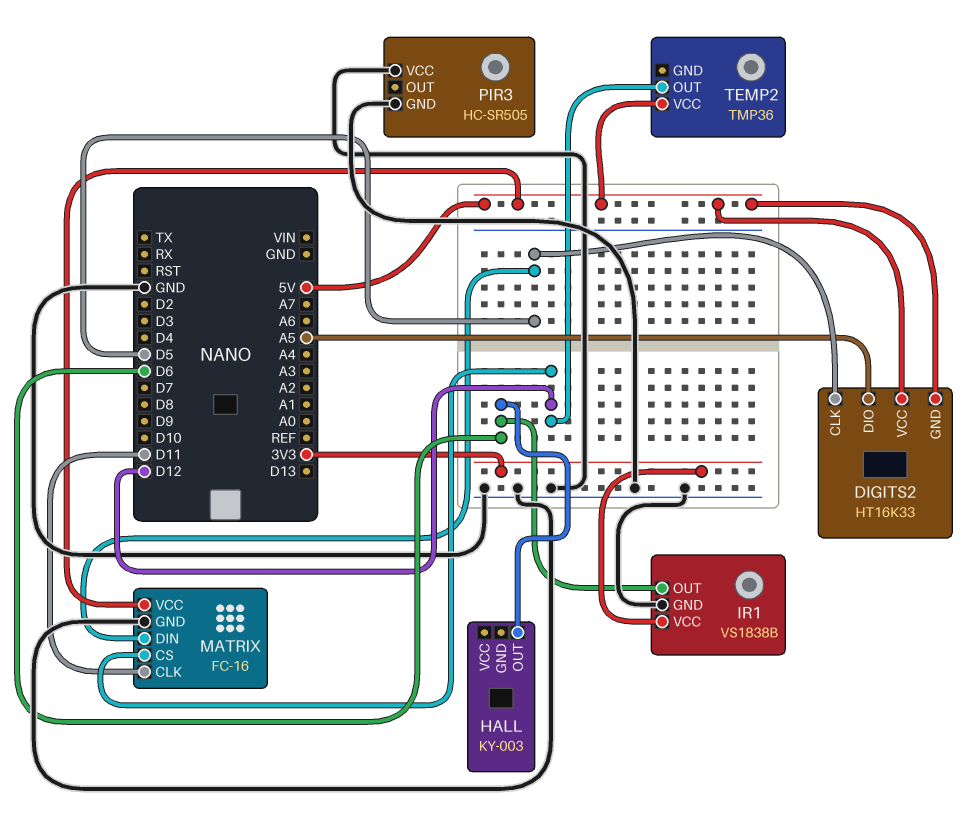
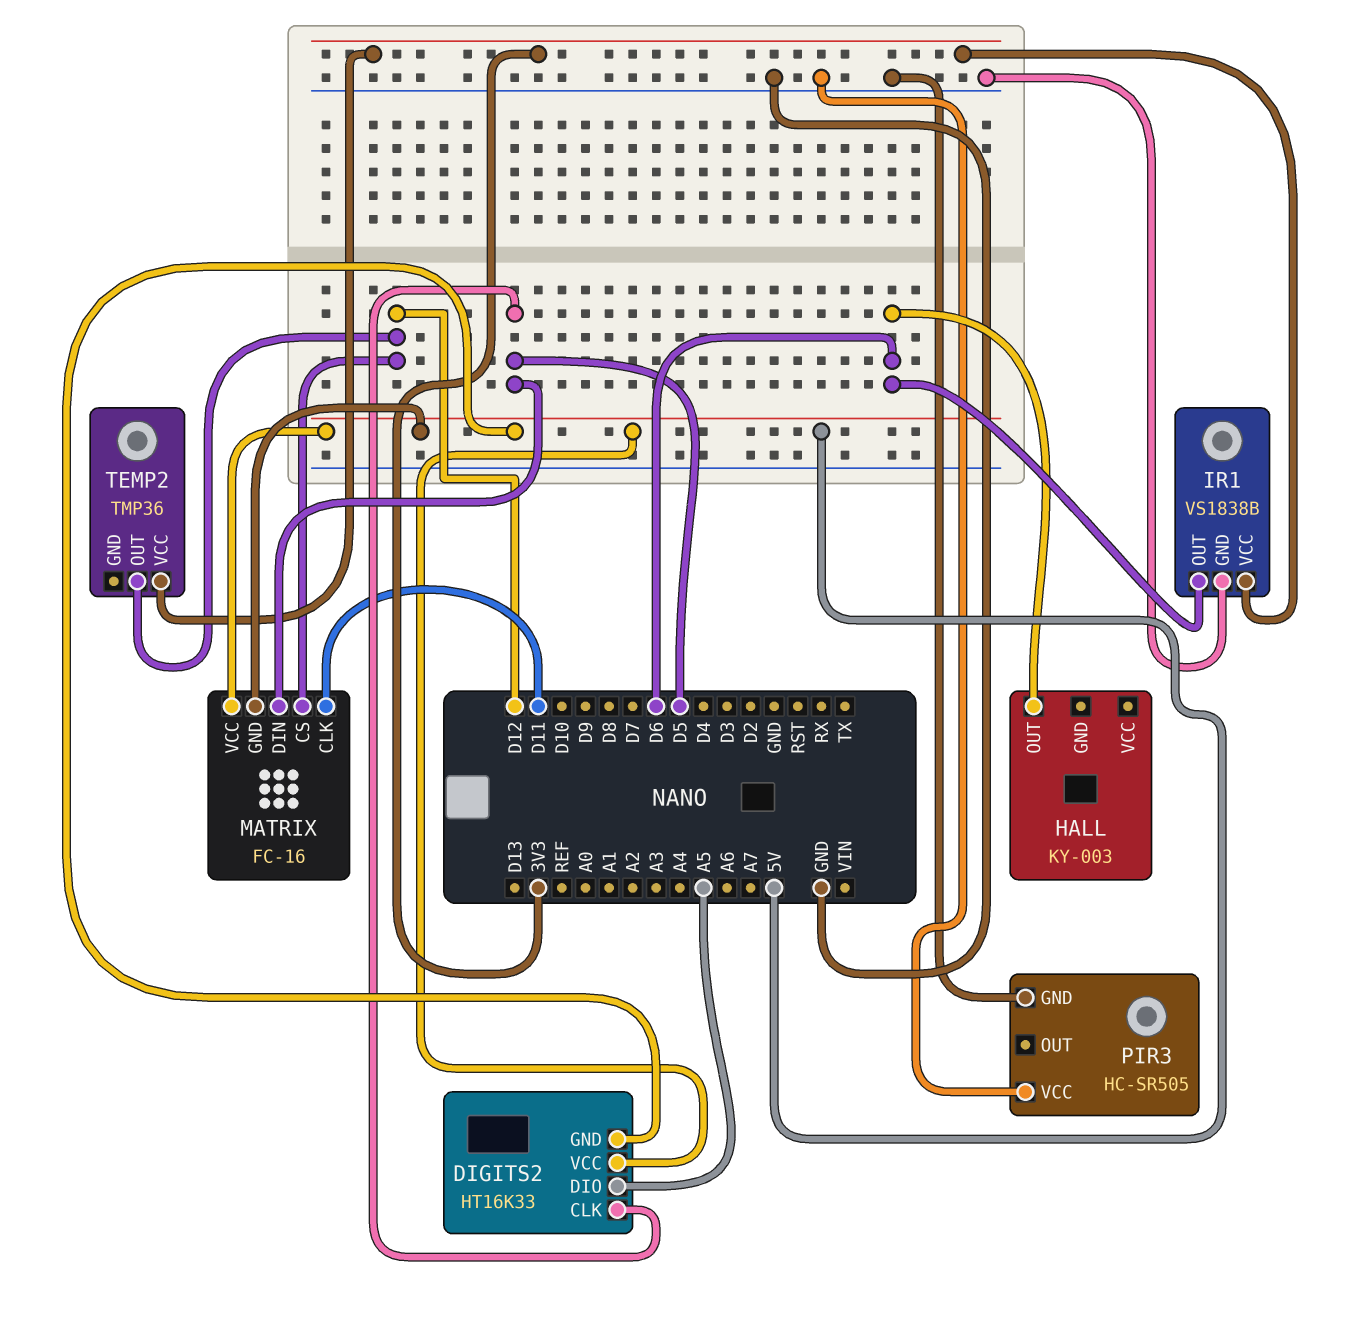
MATRIX pin GND: GND -> 5V
TEMP2 pin VCC: 5V -> 3V3

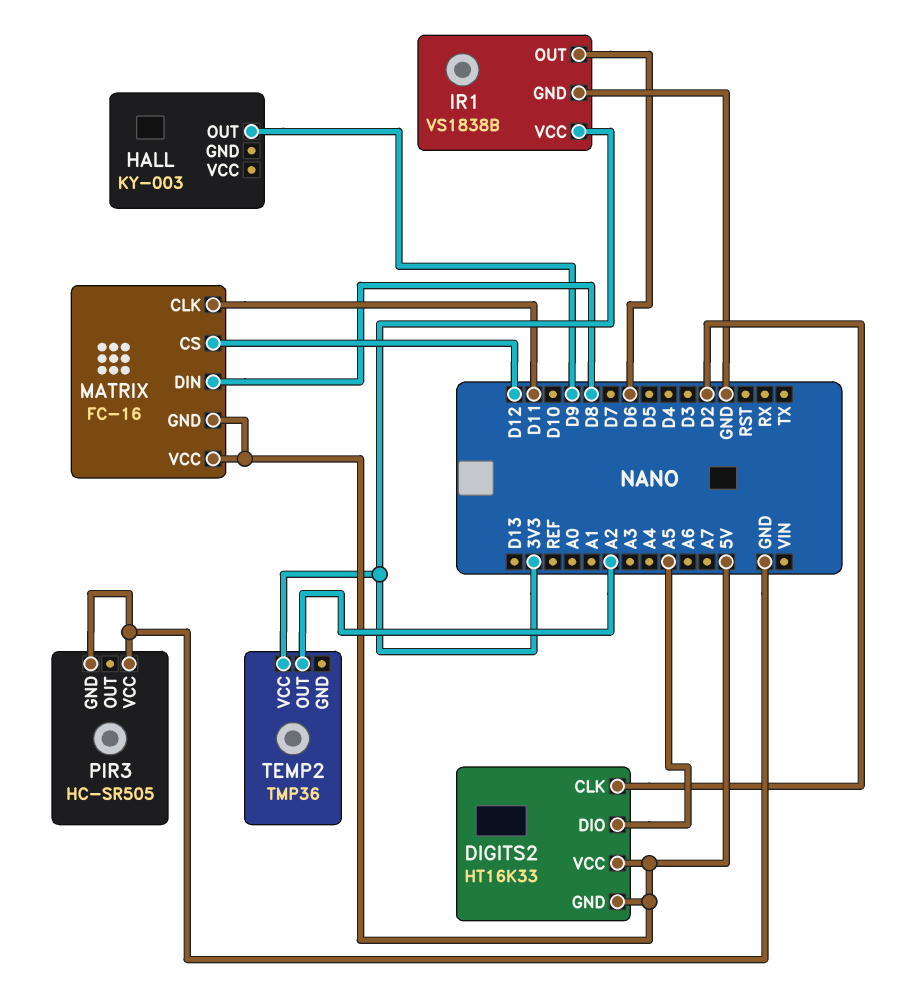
DIGITS2 pin CLK: D5 -> D2
HALL pin OUT: D6 -> D9
MATRIX pin DIN: D5 -> D8
TEMP2 pin OUT: D12 -> A2

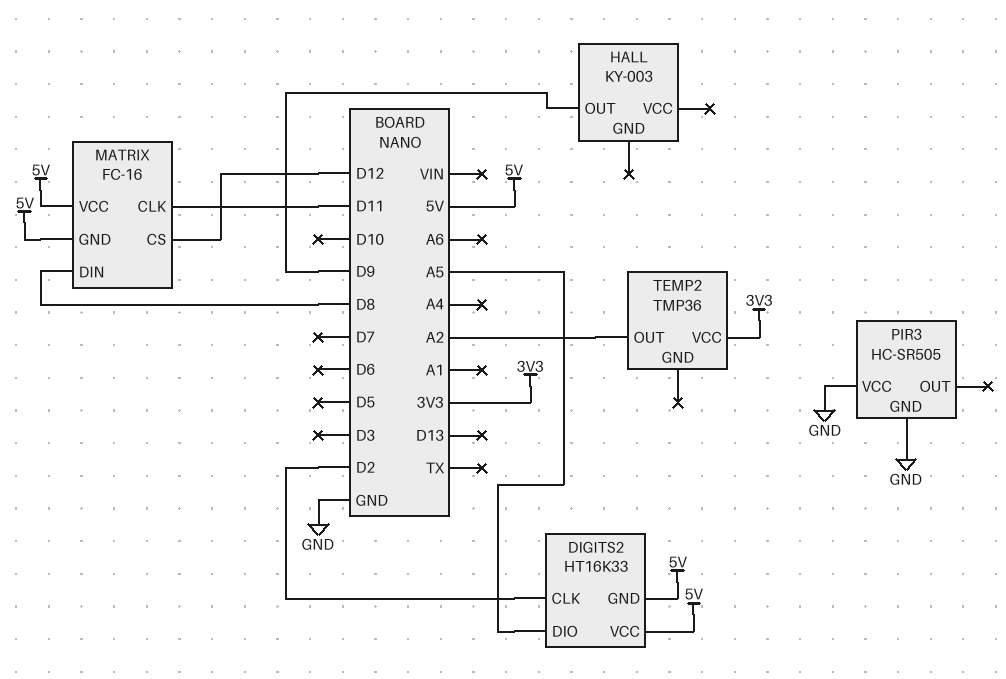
IR1: VS1838B -> none
IR1 pin GND: GND -> none
IR1 pin OUT: D6 -> none
IR1 pin VCC: 3V3 -> none

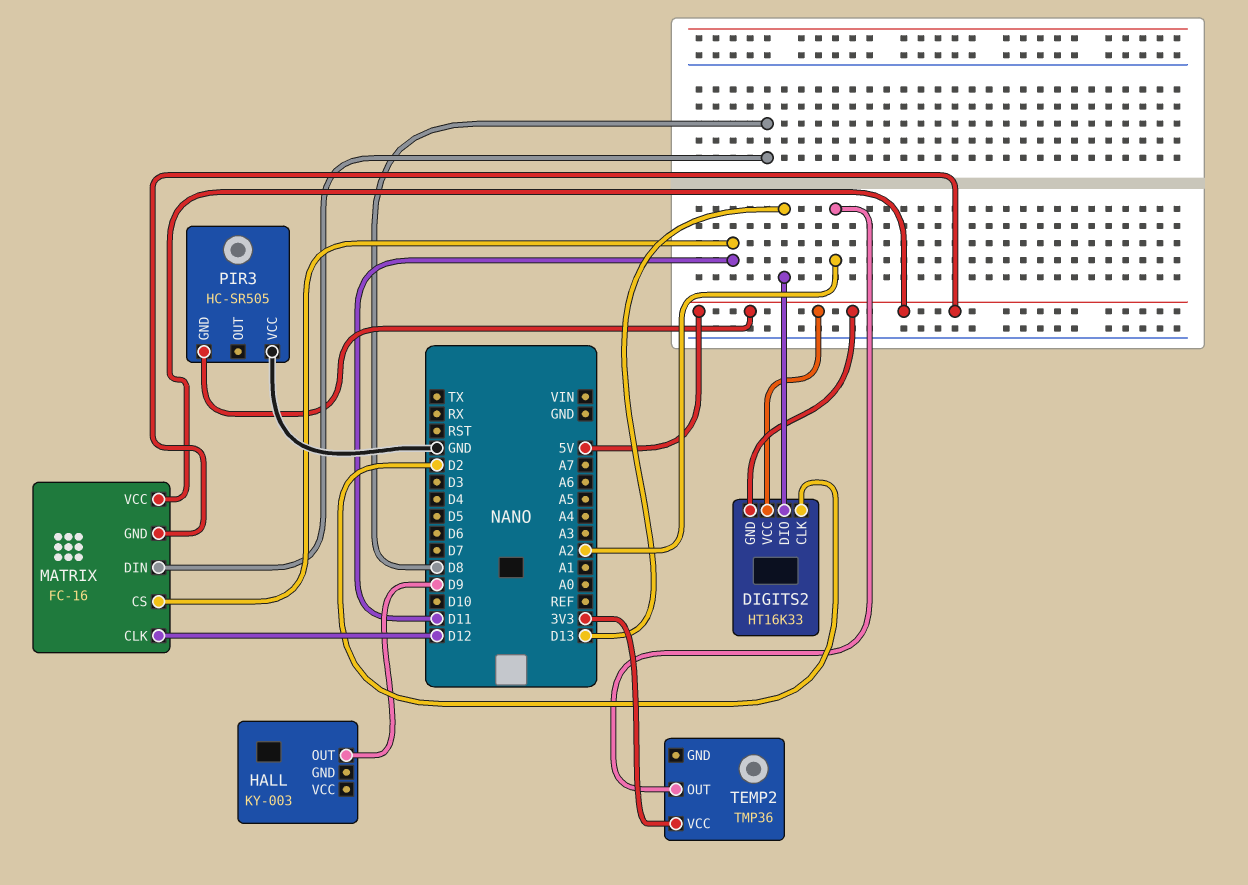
DIGITS2 pin DIO: A5 -> D13
MATRIX pin CLK: D11 -> D12
MATRIX pin CS: D12 -> D11
PIR3 pin GND: GND -> 5V

